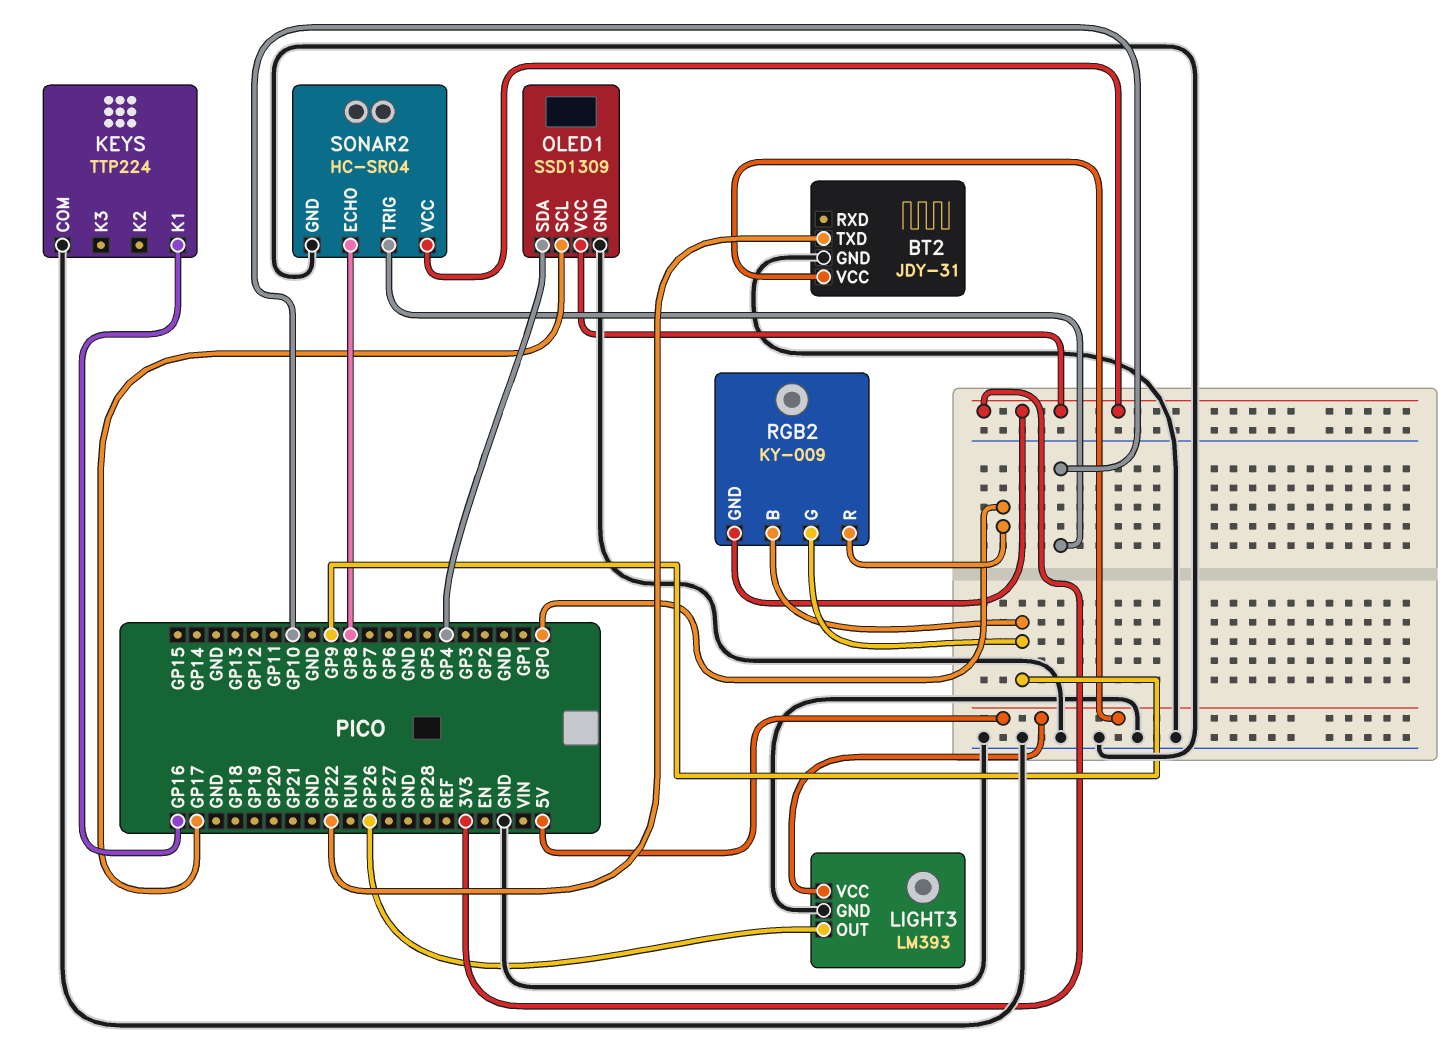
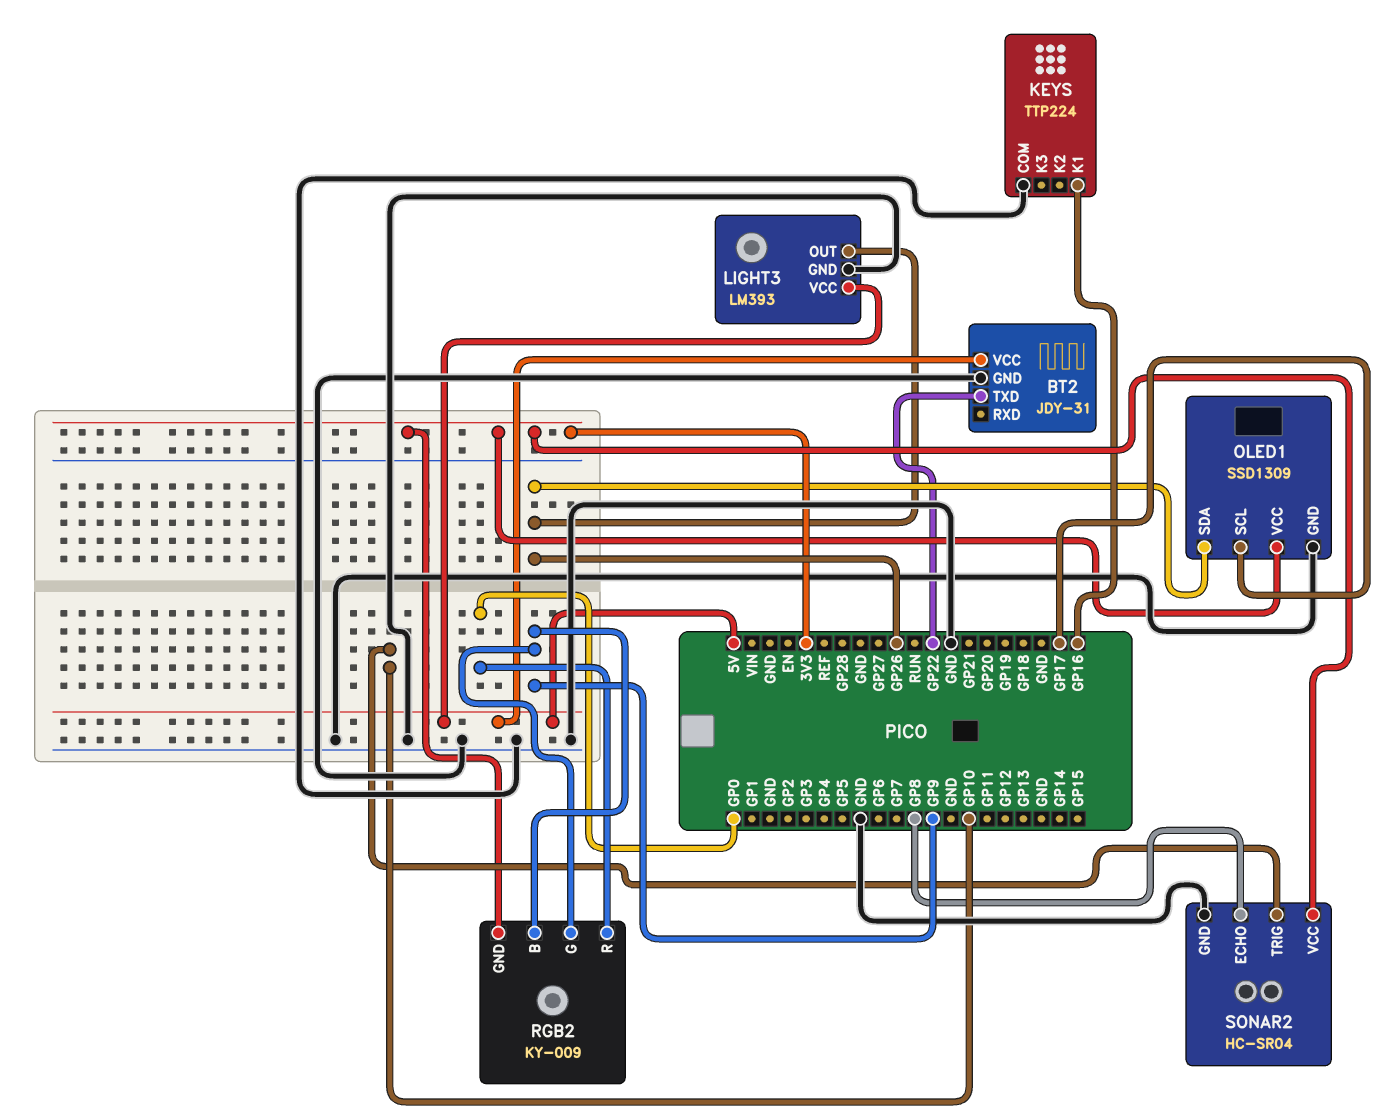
OLED1 pin SDA: GP4 -> GP26

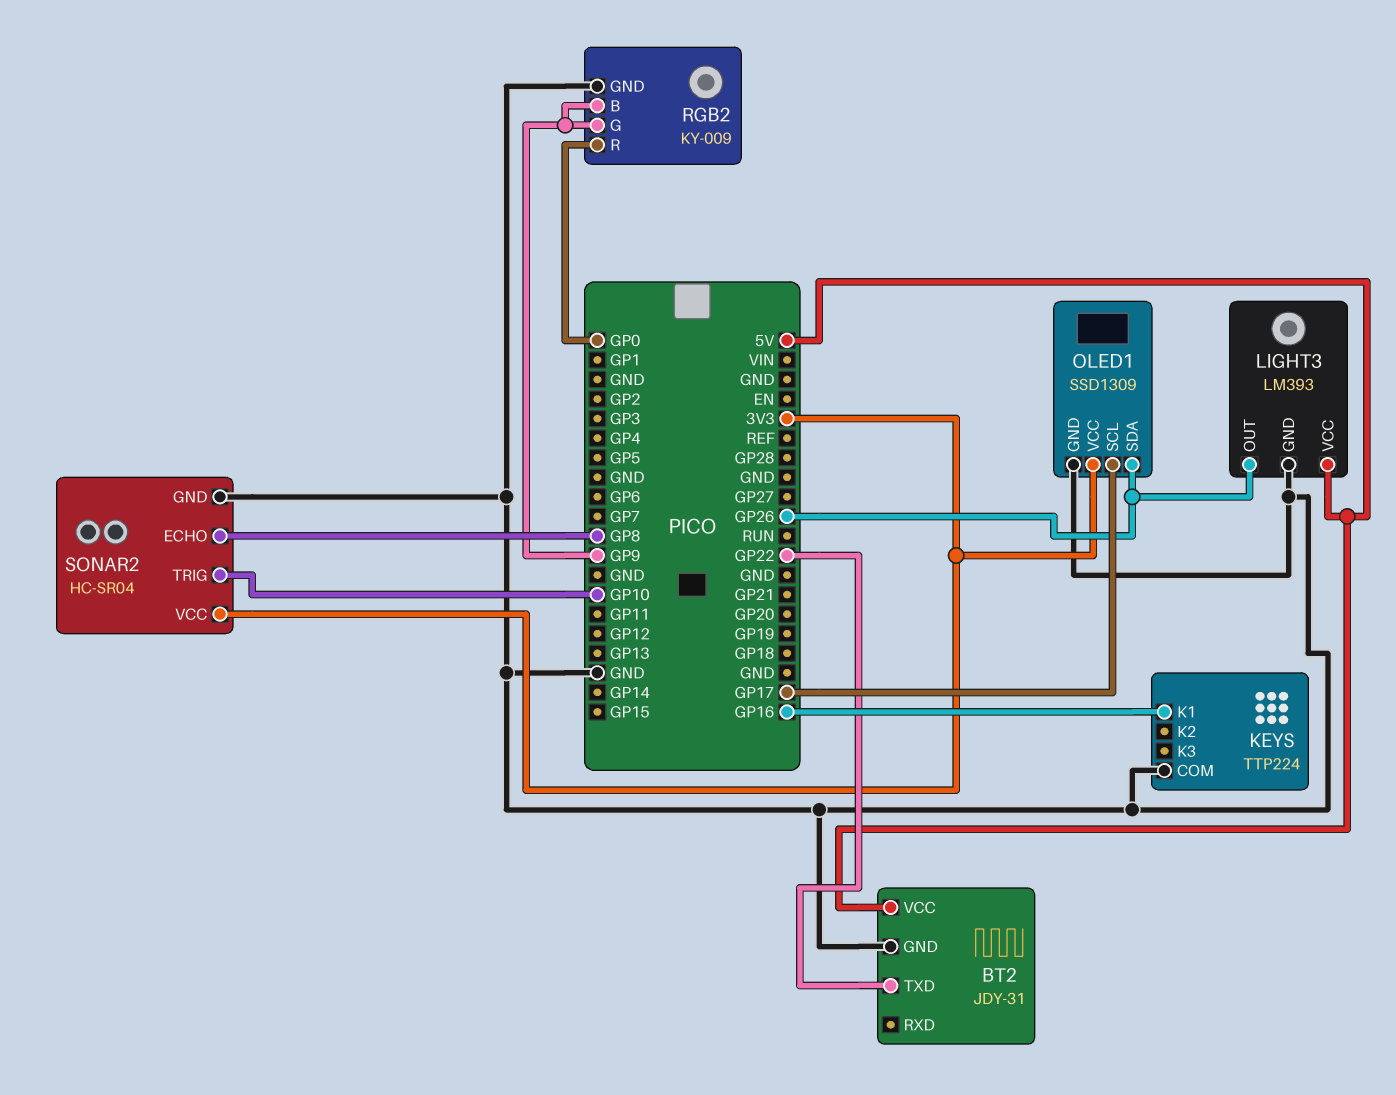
RGB2 pin GND: 3V3 -> GND

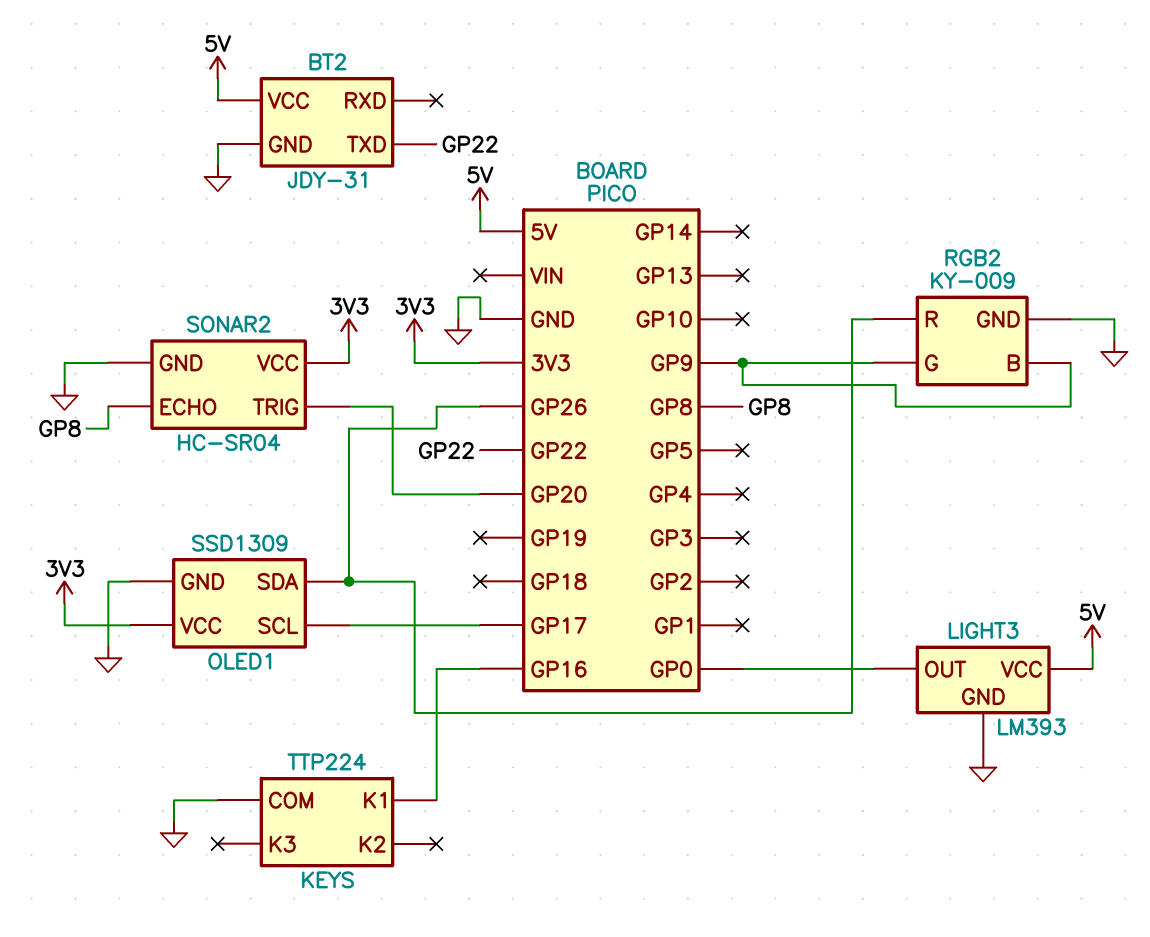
LIGHT3 pin OUT: GP26 -> GP0
RGB2 pin R: GP0 -> GP26
SONAR2 pin TRIG: GP10 -> GP20

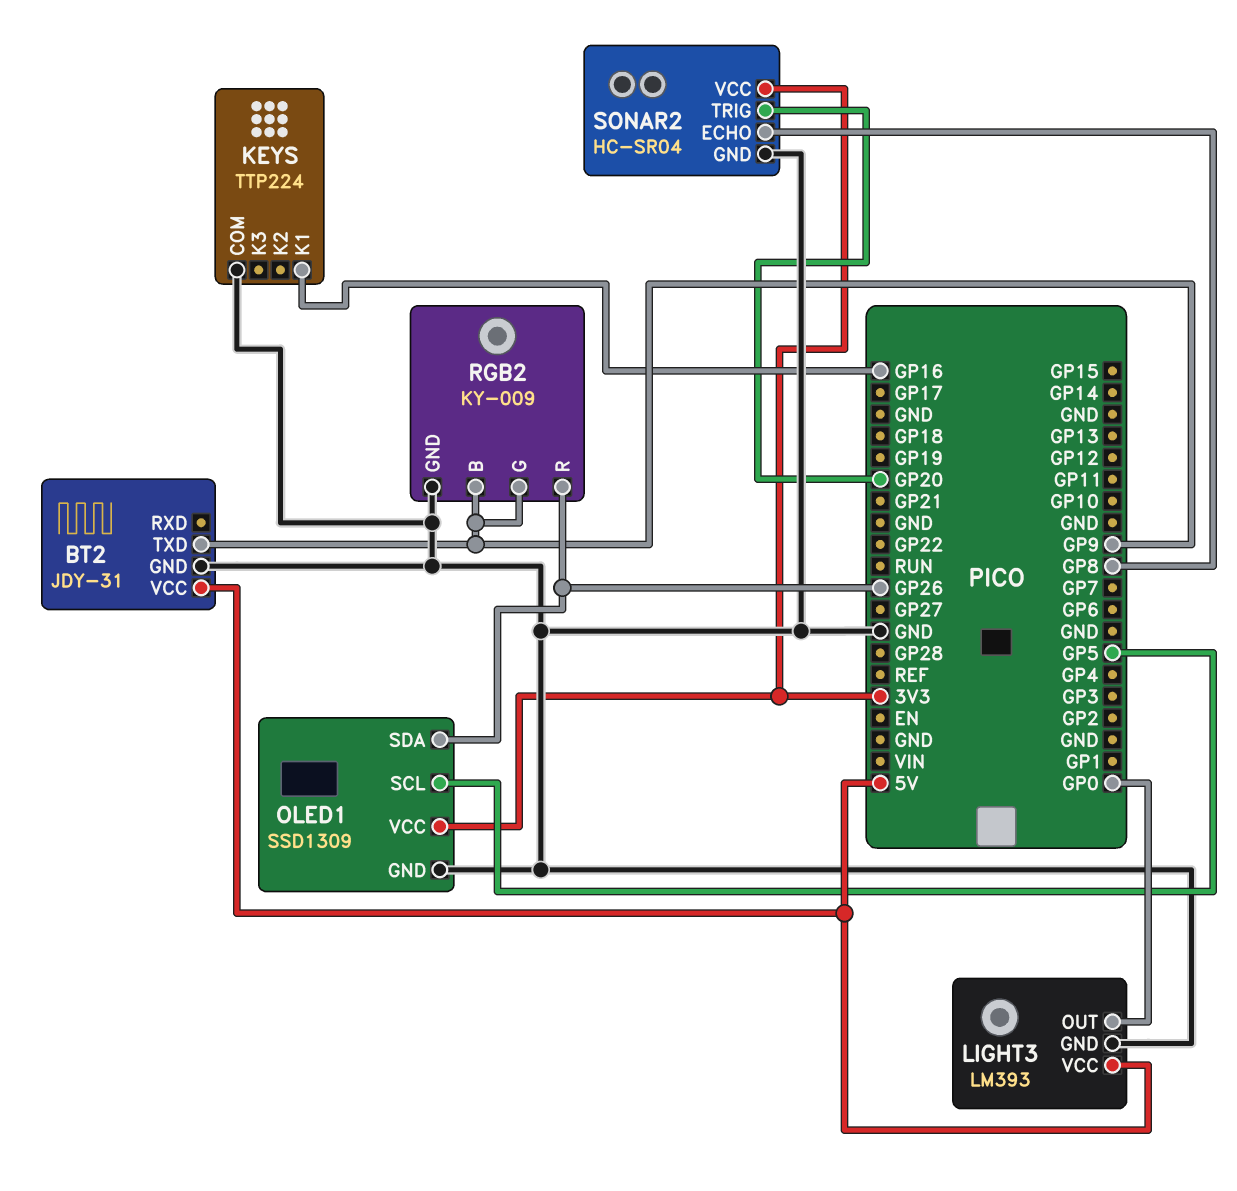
BT2 pin TXD: GP22 -> GP9
OLED1 pin SCL: GP17 -> GP5

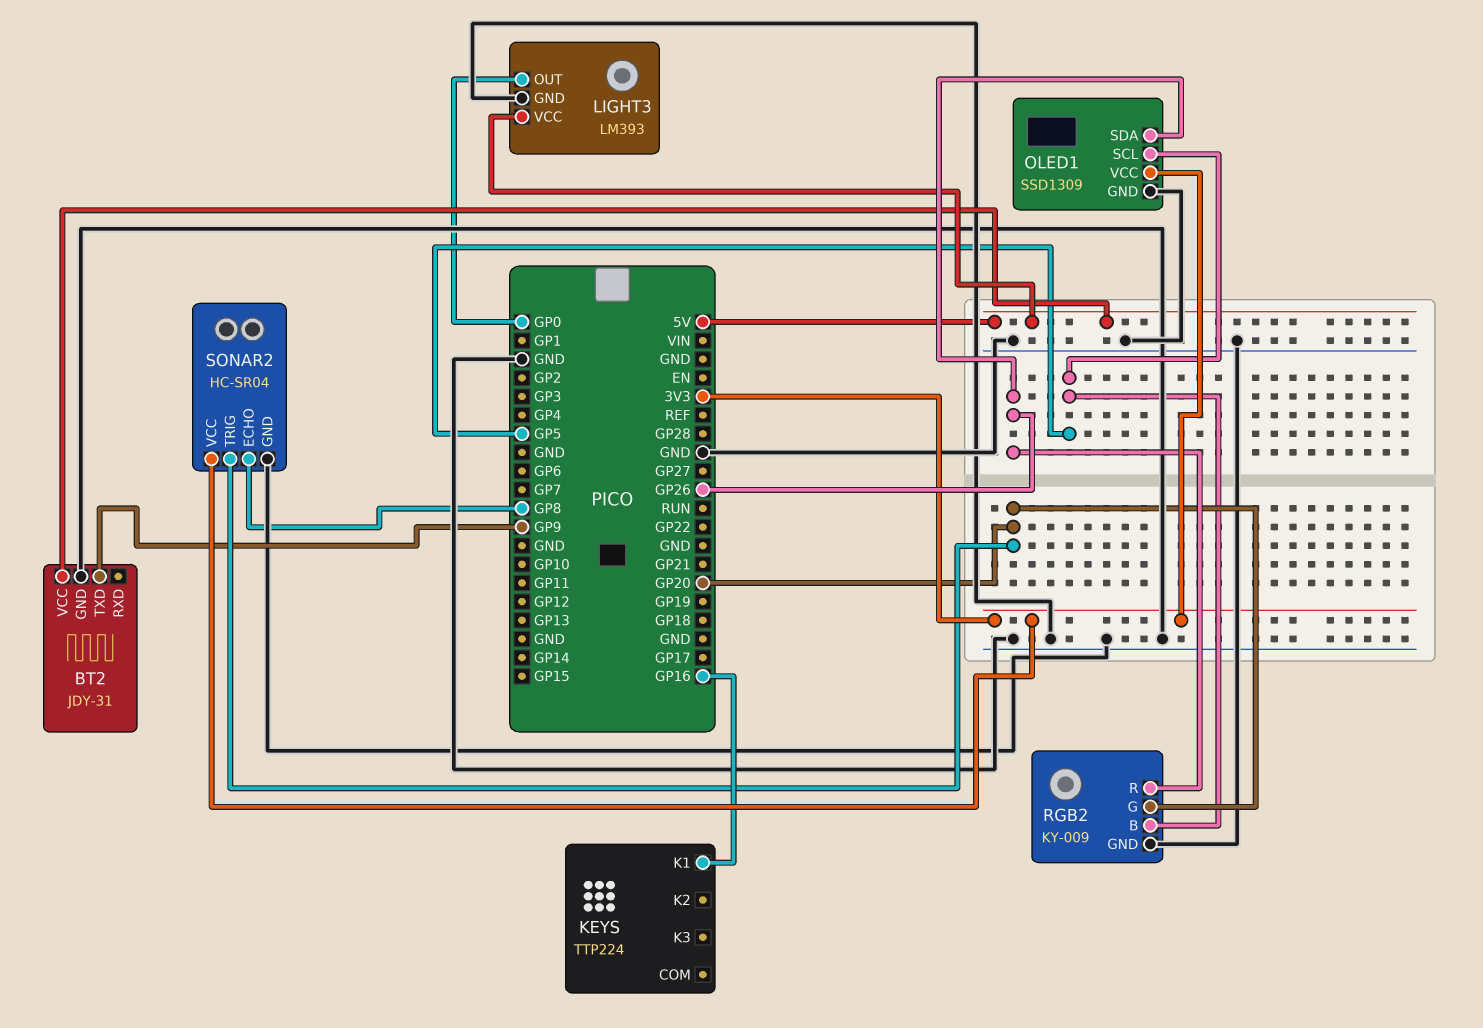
KEYS pin COM: GND -> none
RGB2 pin B: GP9 -> GP5
RGB2 pin G: GP9 -> GP20

